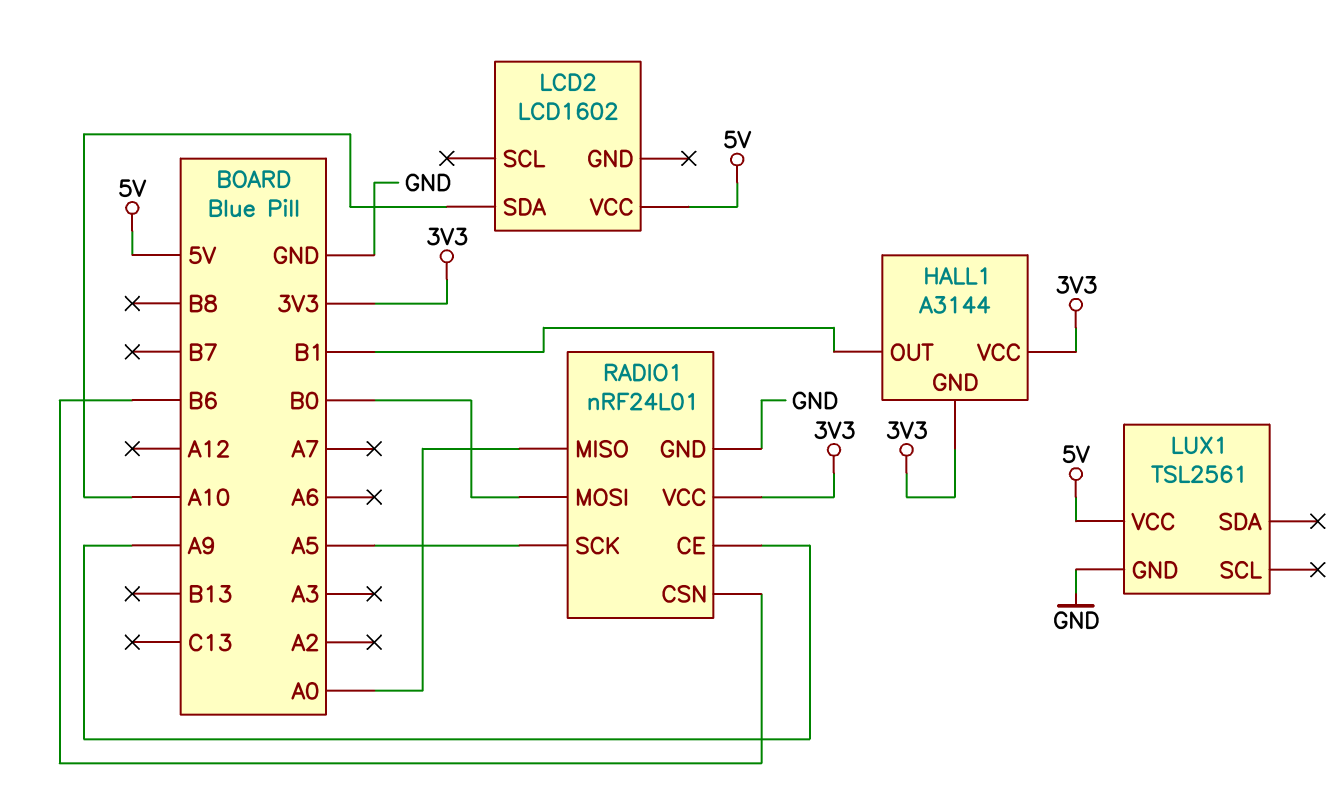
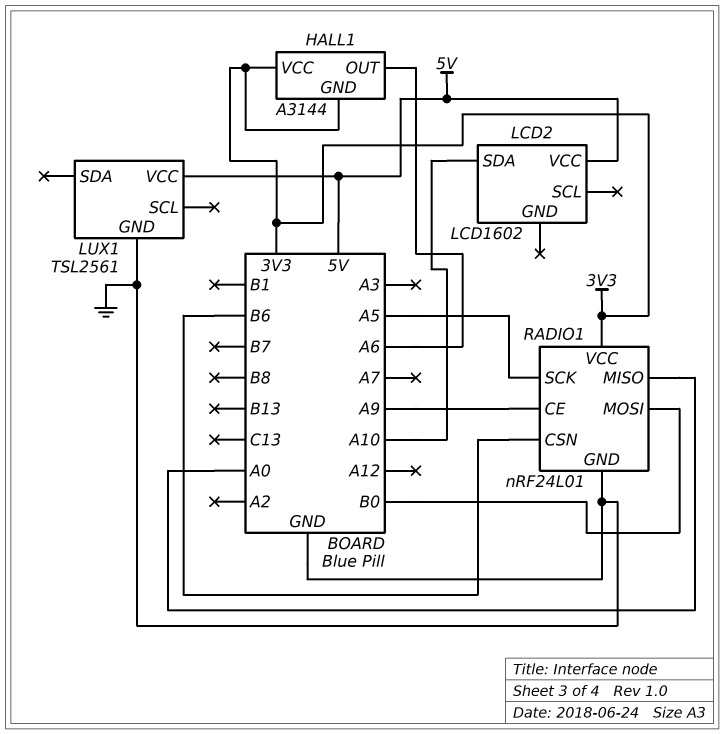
HALL1 pin OUT: B1 -> A6

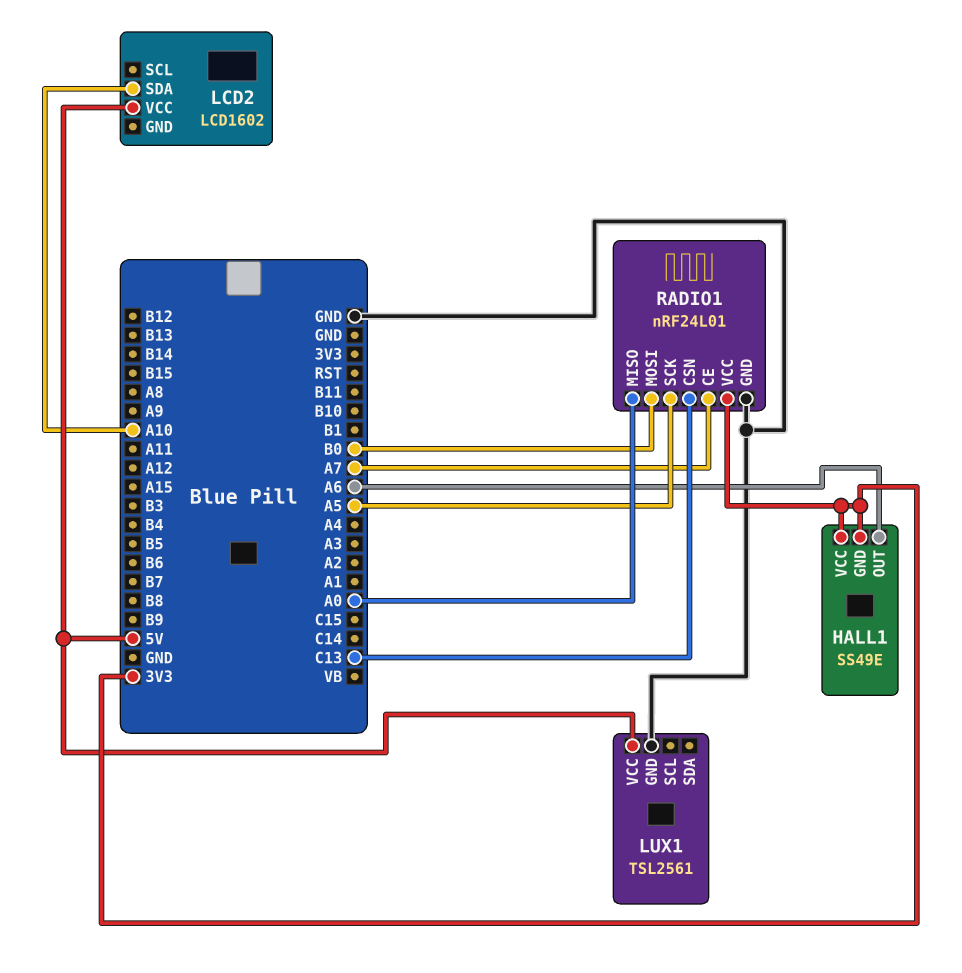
HALL1: A3144 -> SS49E
RADIO1 pin CE: A9 -> A7
RADIO1 pin CSN: B6 -> C13

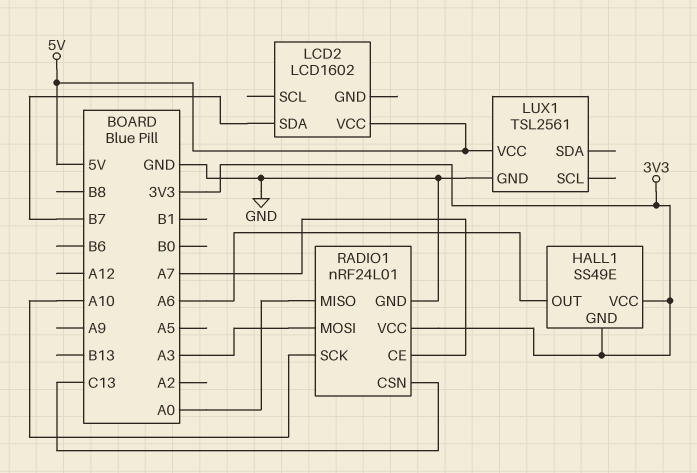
LCD2 pin SDA: A10 -> B7
RADIO1 pin MOSI: B0 -> A3
RADIO1 pin SCK: A5 -> A10

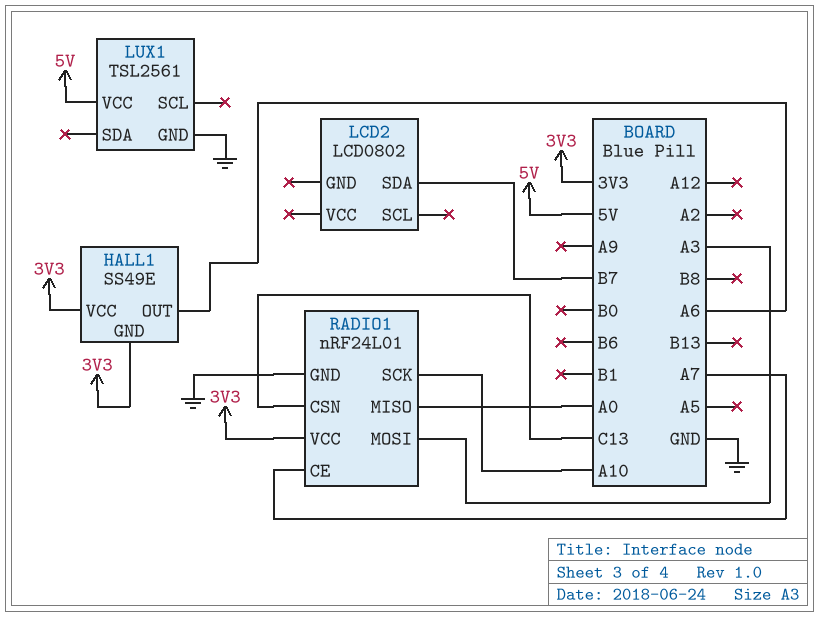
LCD2: LCD1602 -> LCD0802
LCD2 pin VCC: 5V -> none

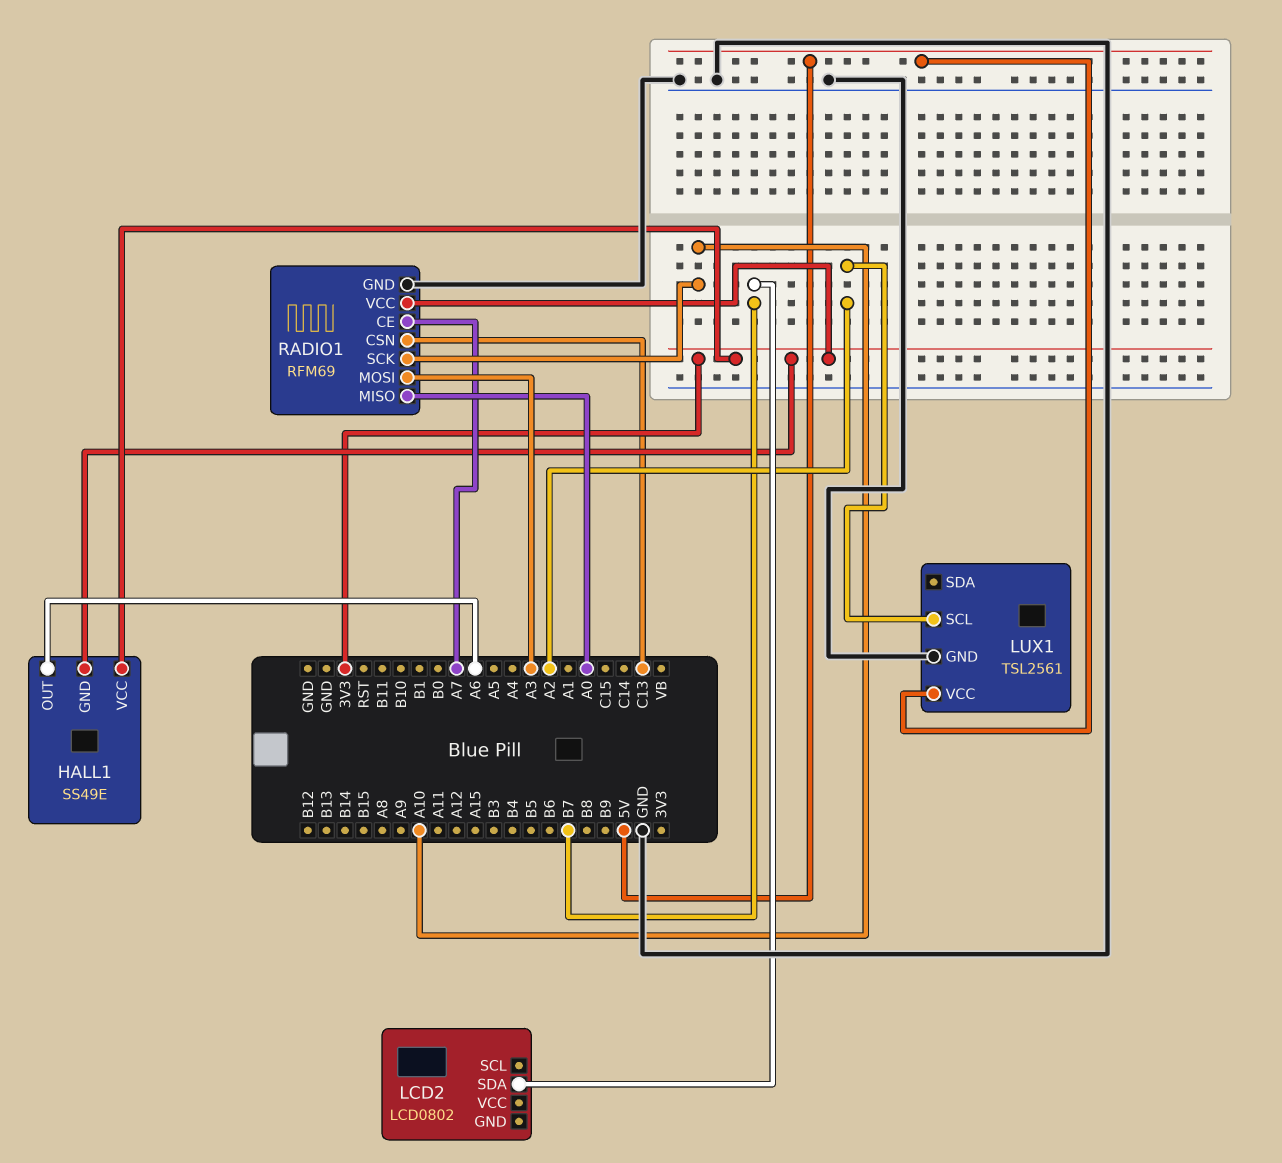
LUX1 pin SCL: none -> A2
RADIO1: nRF24L01 -> RFM69

